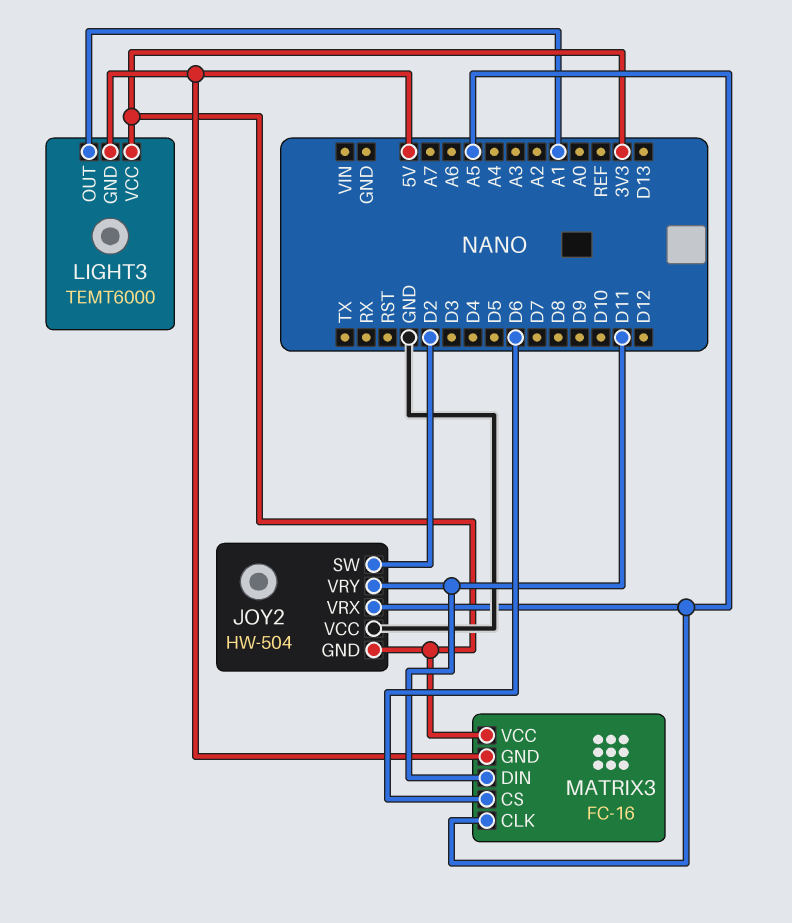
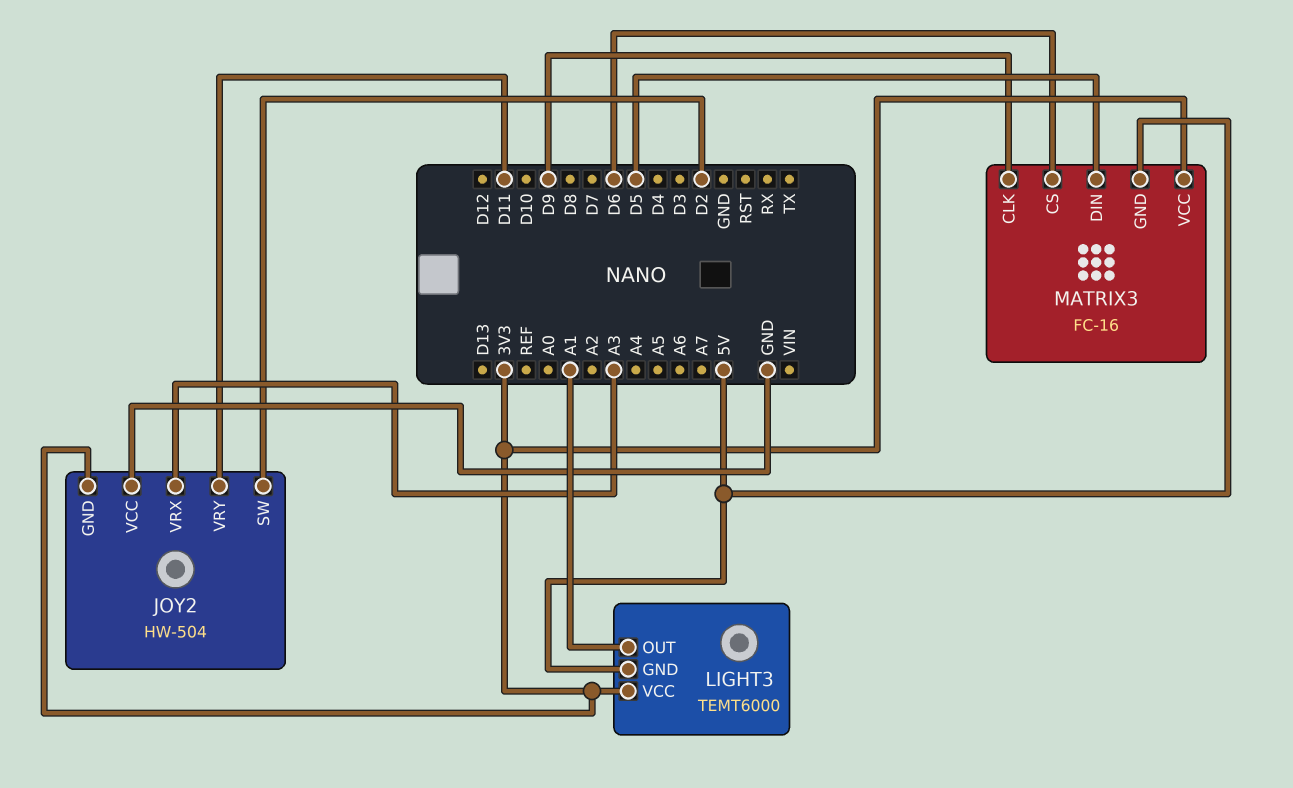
JOY2 pin VRX: A5 -> A3
MATRIX3 pin CLK: A5 -> D9
MATRIX3 pin DIN: D11 -> D5

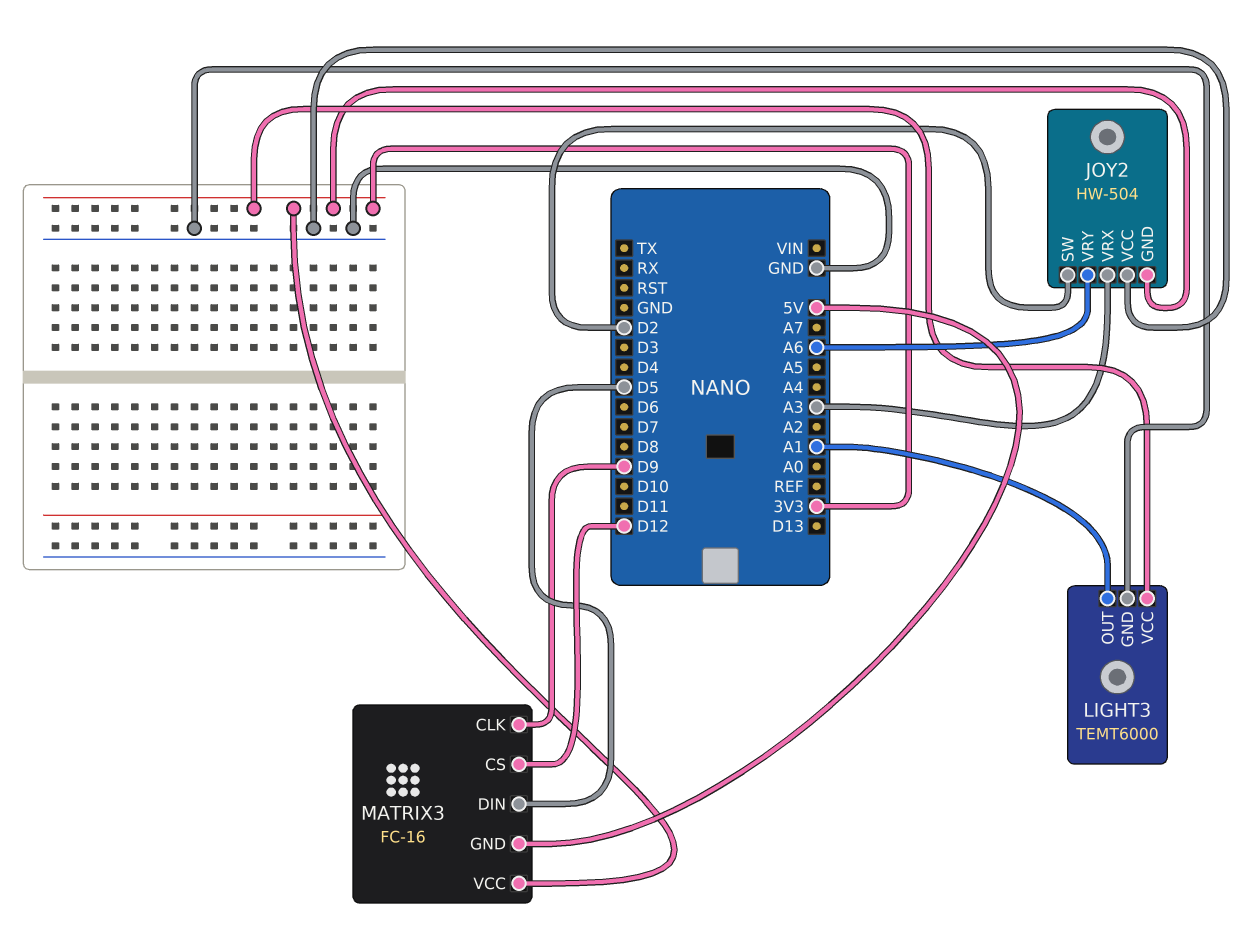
JOY2 pin VRY: D11 -> A6
LIGHT3 pin GND: 5V -> GND
MATRIX3 pin CS: D6 -> D12

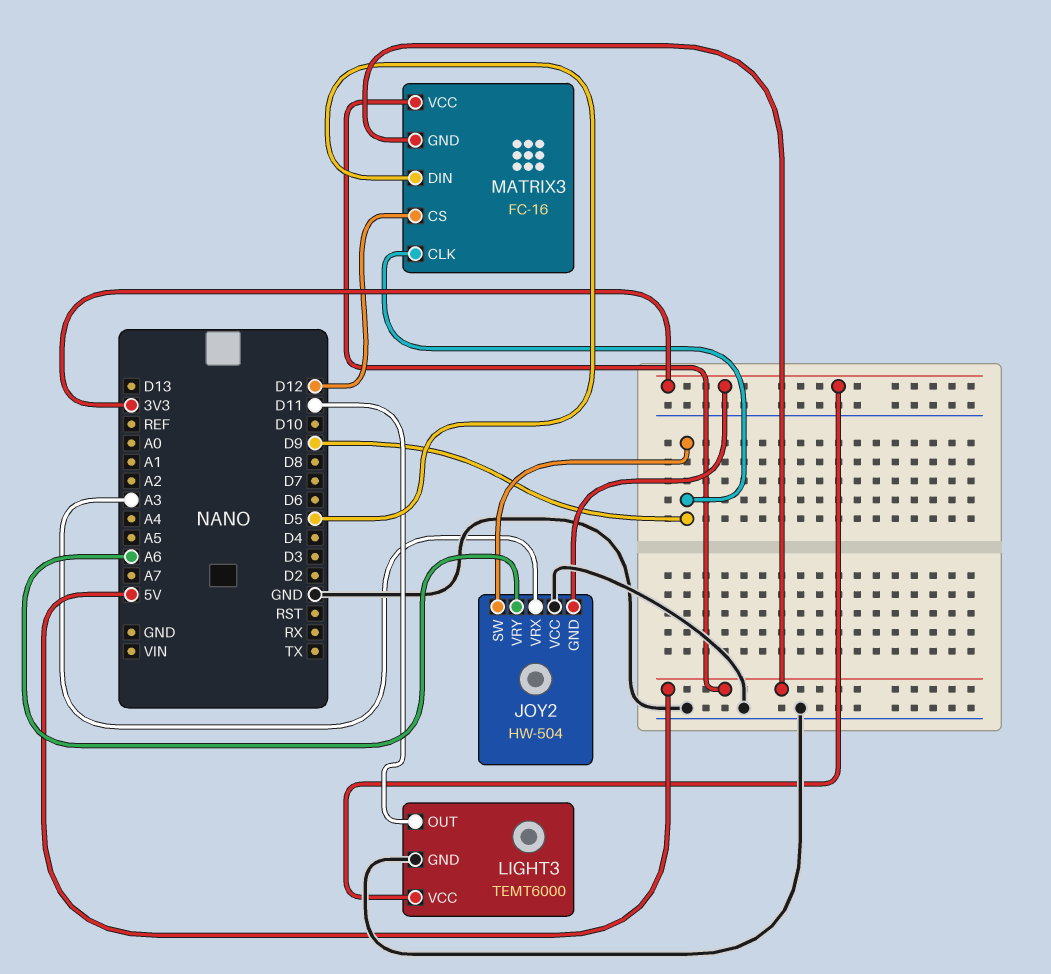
JOY2 pin SW: D2 -> D9
LIGHT3 pin OUT: A1 -> D11
MATRIX3 pin VCC: 3V3 -> 5V

